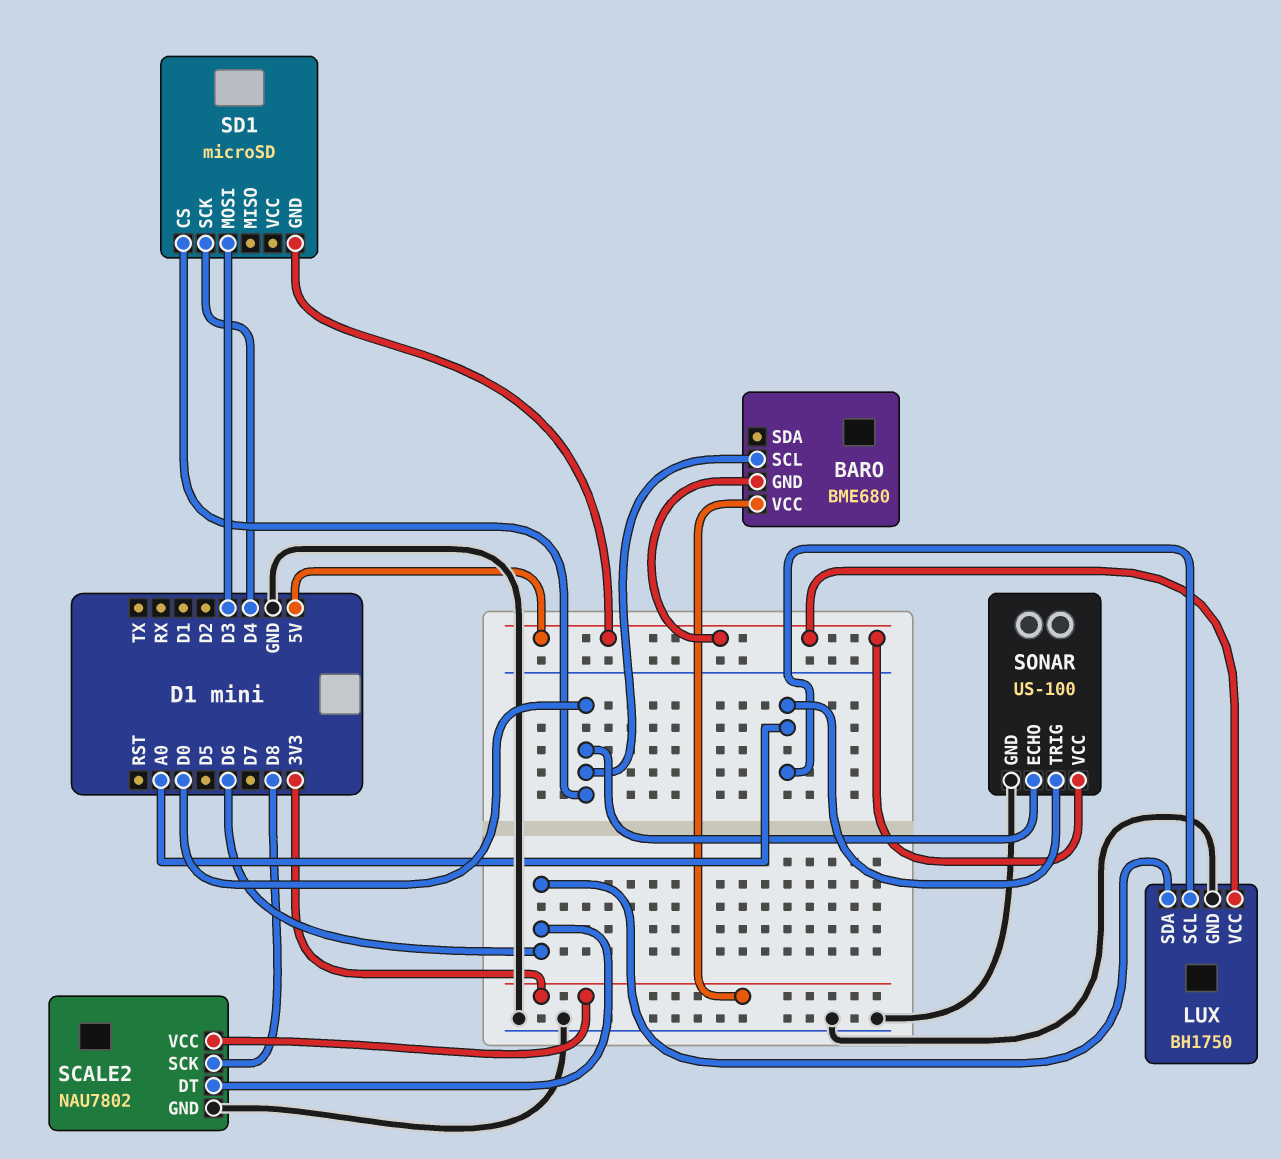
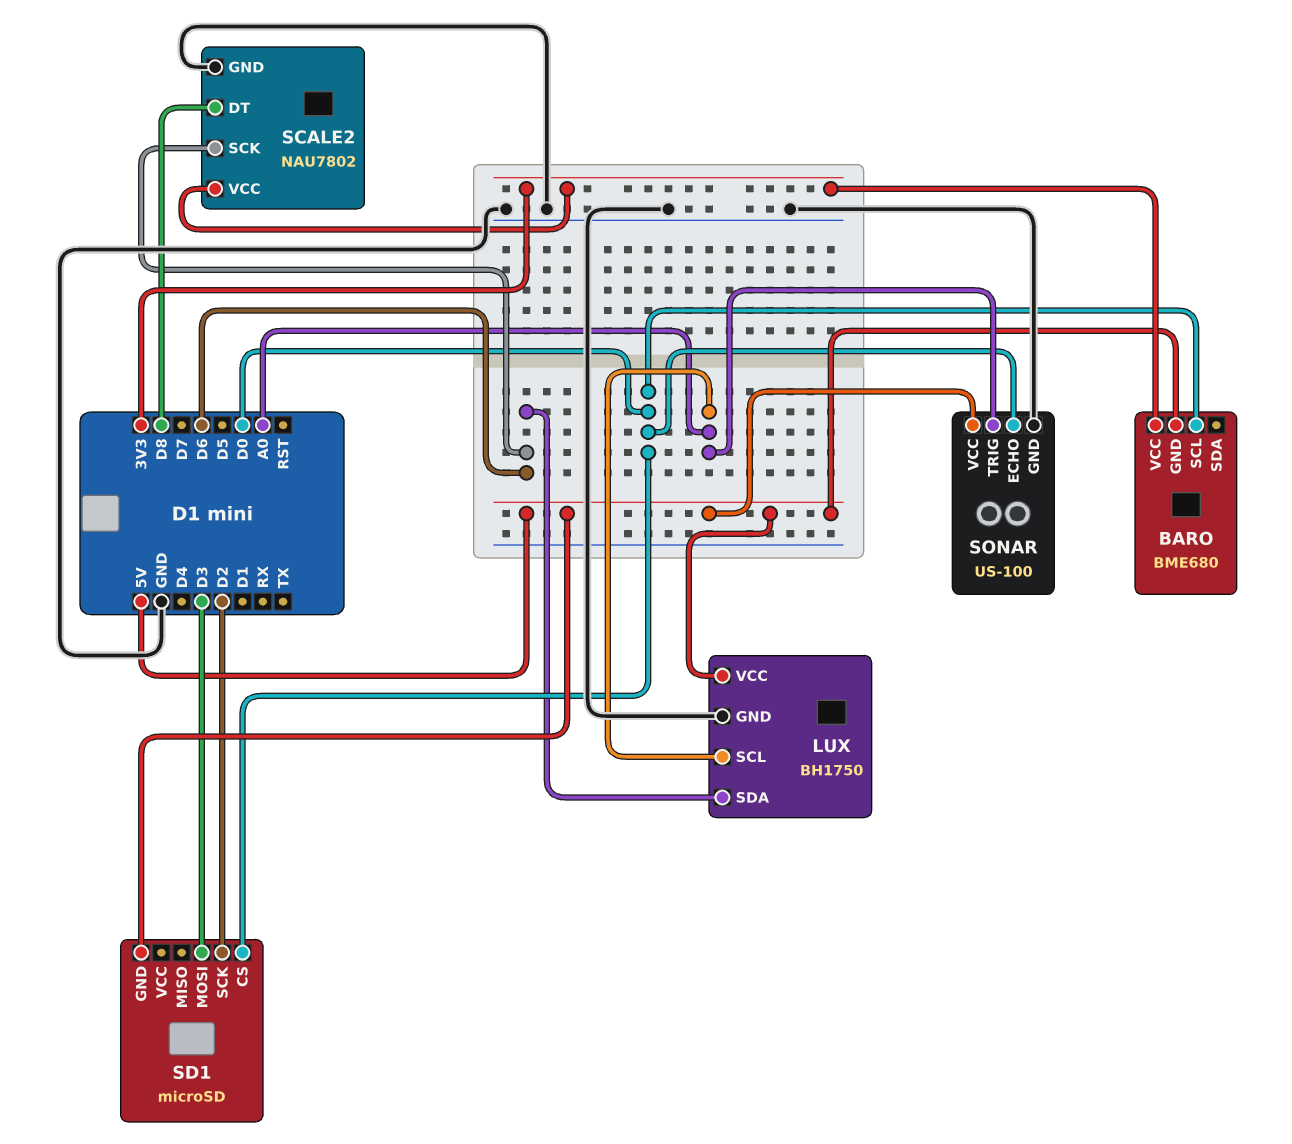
SCALE2 pin DT: D6 -> D8
SCALE2 pin SCK: D8 -> D6
SD1 pin SCK: D4 -> D2

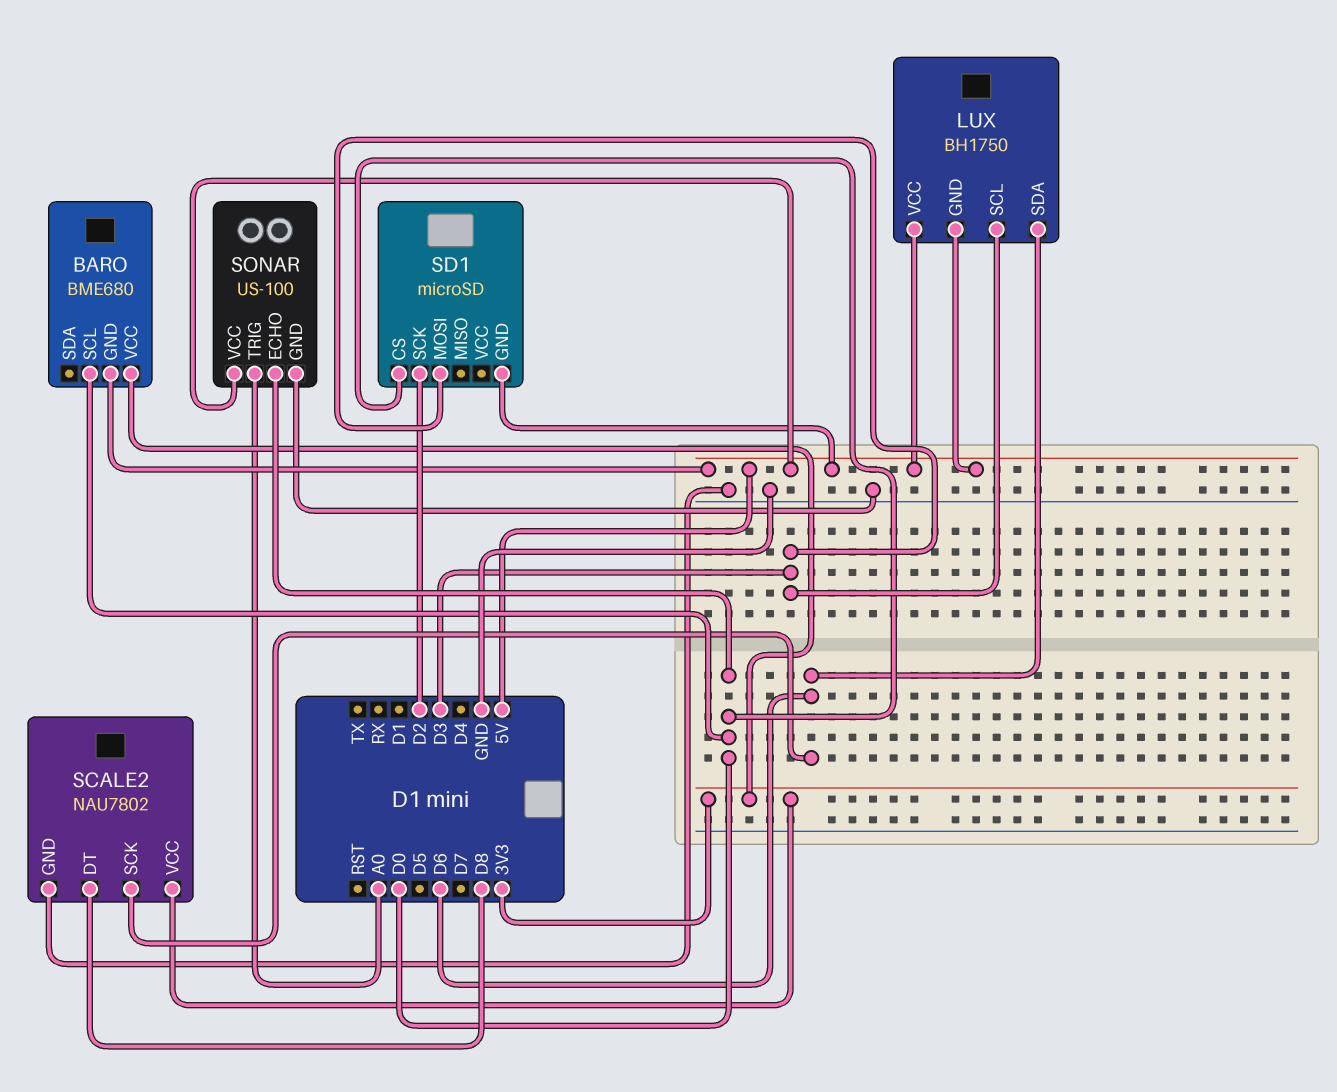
LUX pin GND: GND -> 5V
LUX pin SCL: A0 -> D3

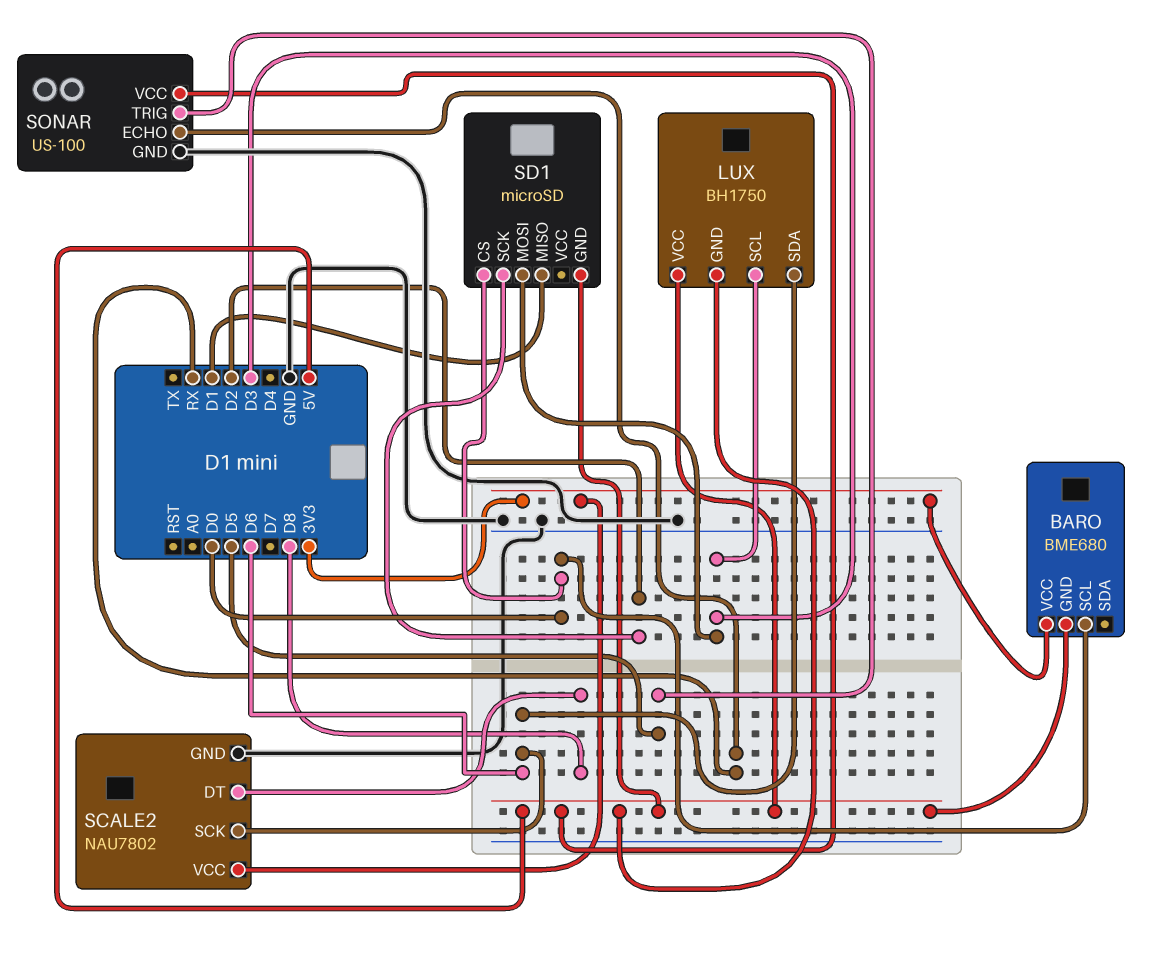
SD1 pin MISO: none -> D1
SONAR pin ECHO: D0 -> RX
SONAR pin TRIG: A0 -> D5

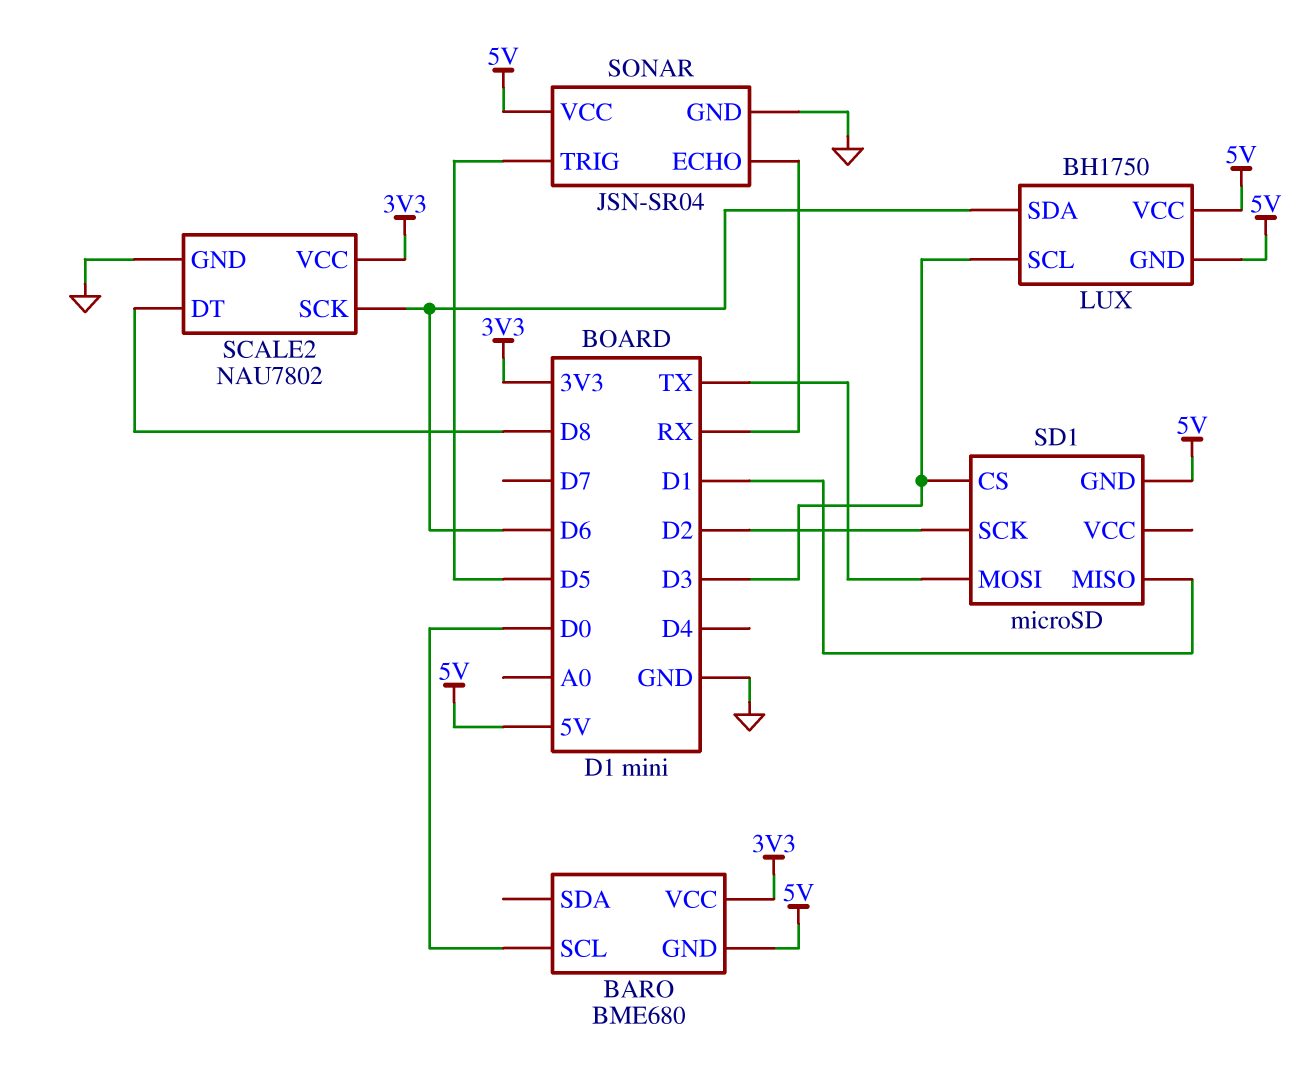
SD1 pin CS: D0 -> D3
SD1 pin MOSI: D3 -> TX
SONAR: US-100 -> JSN-SR04

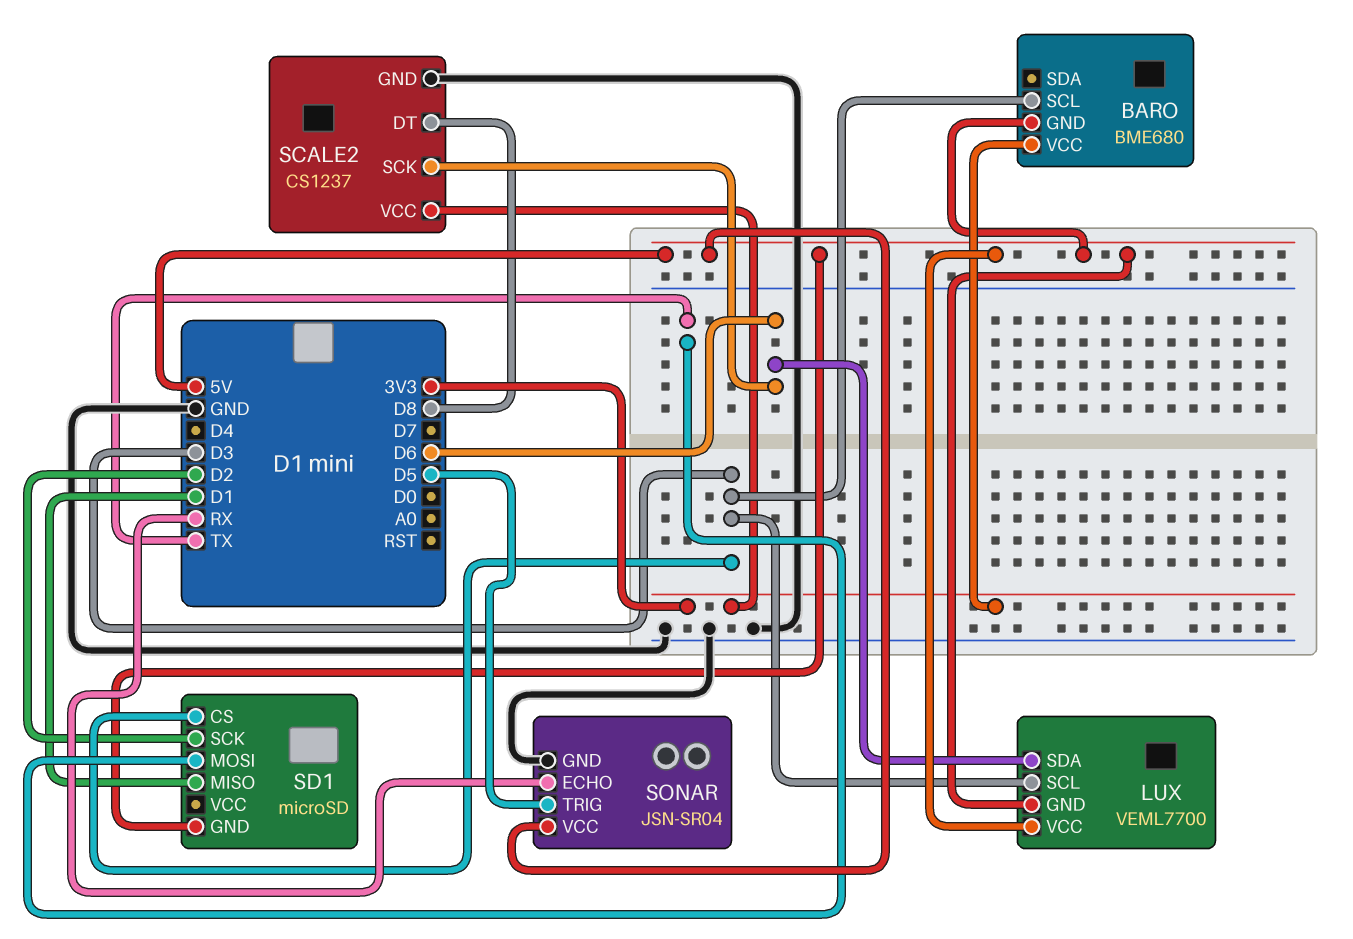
BARO pin SCL: D0 -> D3
LUX: BH1750 -> VEML7700
SCALE2: NAU7802 -> CS1237

